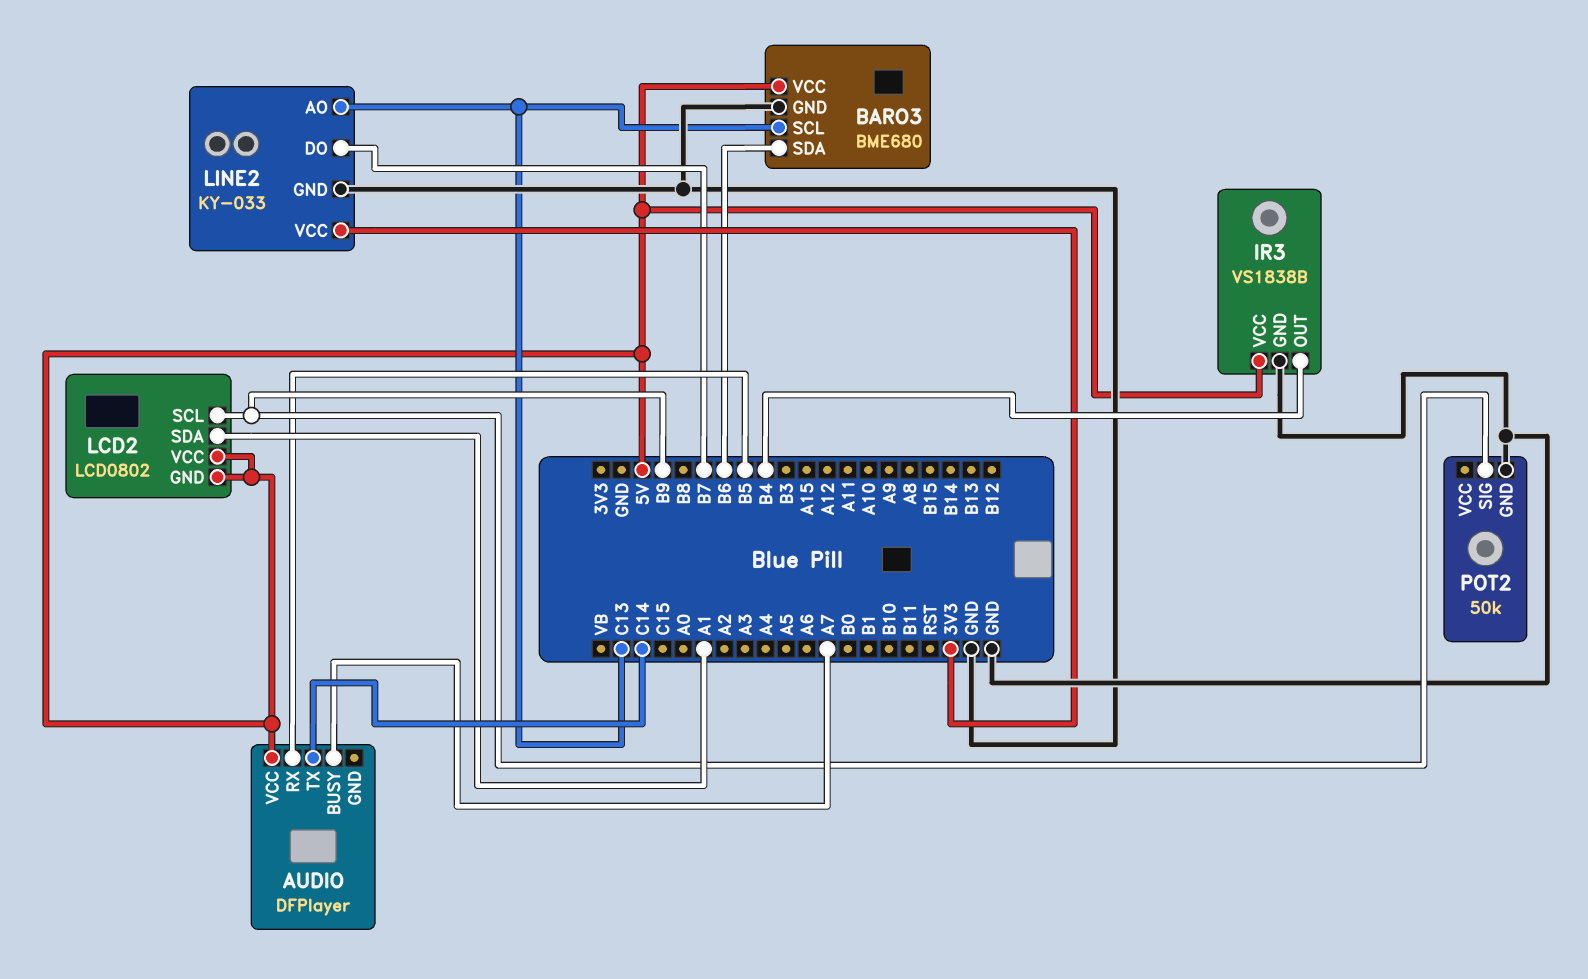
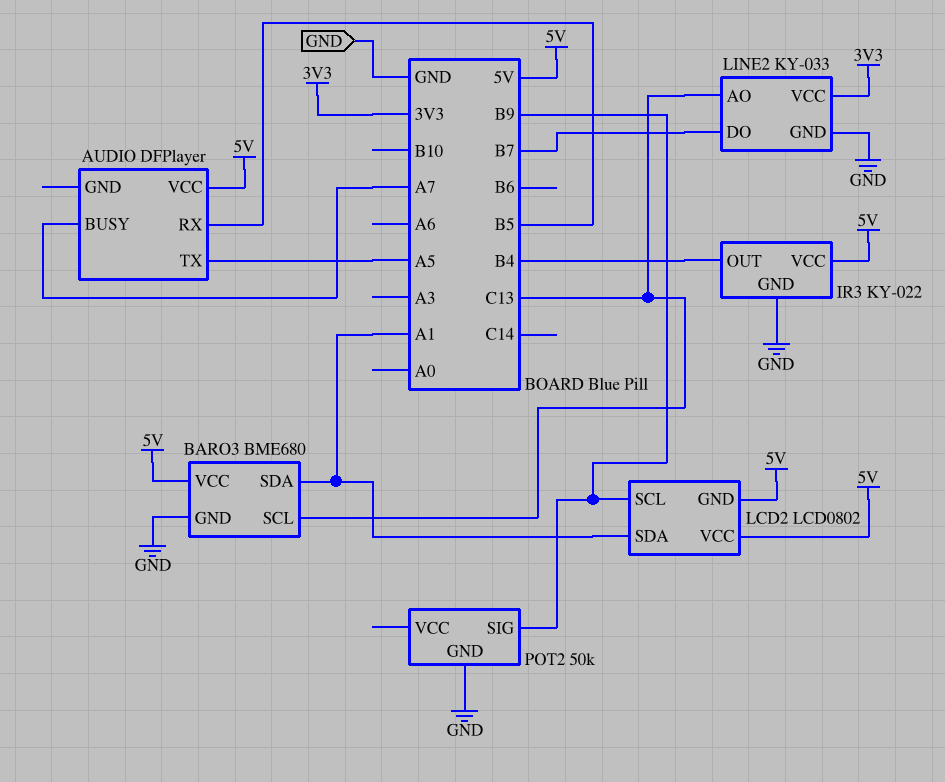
AUDIO pin TX: C14 -> A5
BARO3 pin SDA: B6 -> A1
IR3: VS1838B -> KY-022

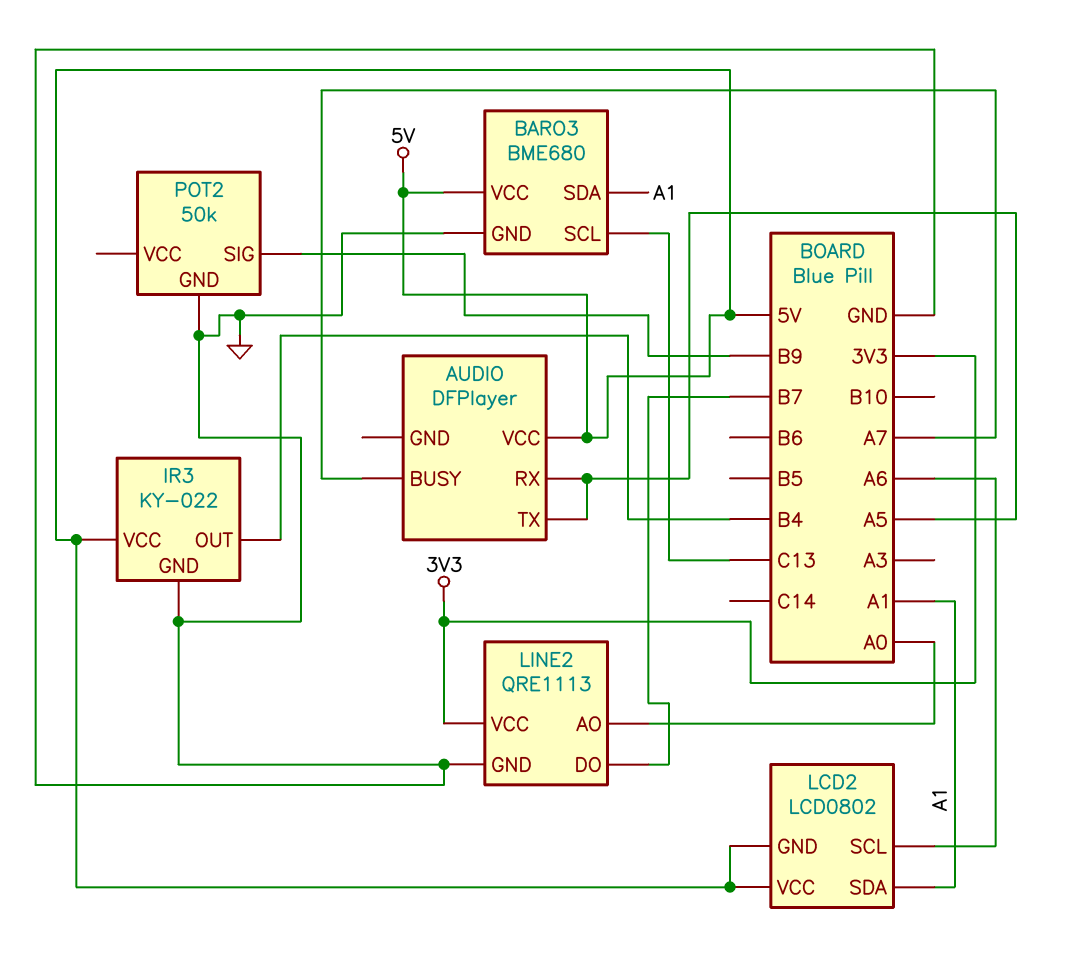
AUDIO pin RX: B5 -> A5
LCD2 pin SCL: B9 -> A6
LINE2: KY-033 -> QRE1113
LINE2 pin AO: C13 -> A0

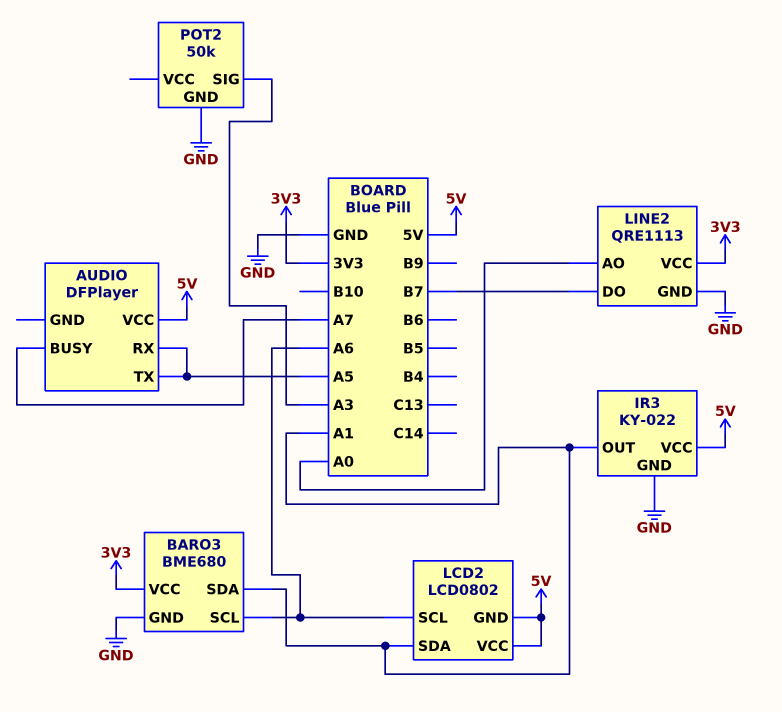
BARO3 pin SCL: C13 -> A6
BARO3 pin VCC: 5V -> 3V3
IR3 pin OUT: B4 -> A1
POT2 pin SIG: B9 -> A3

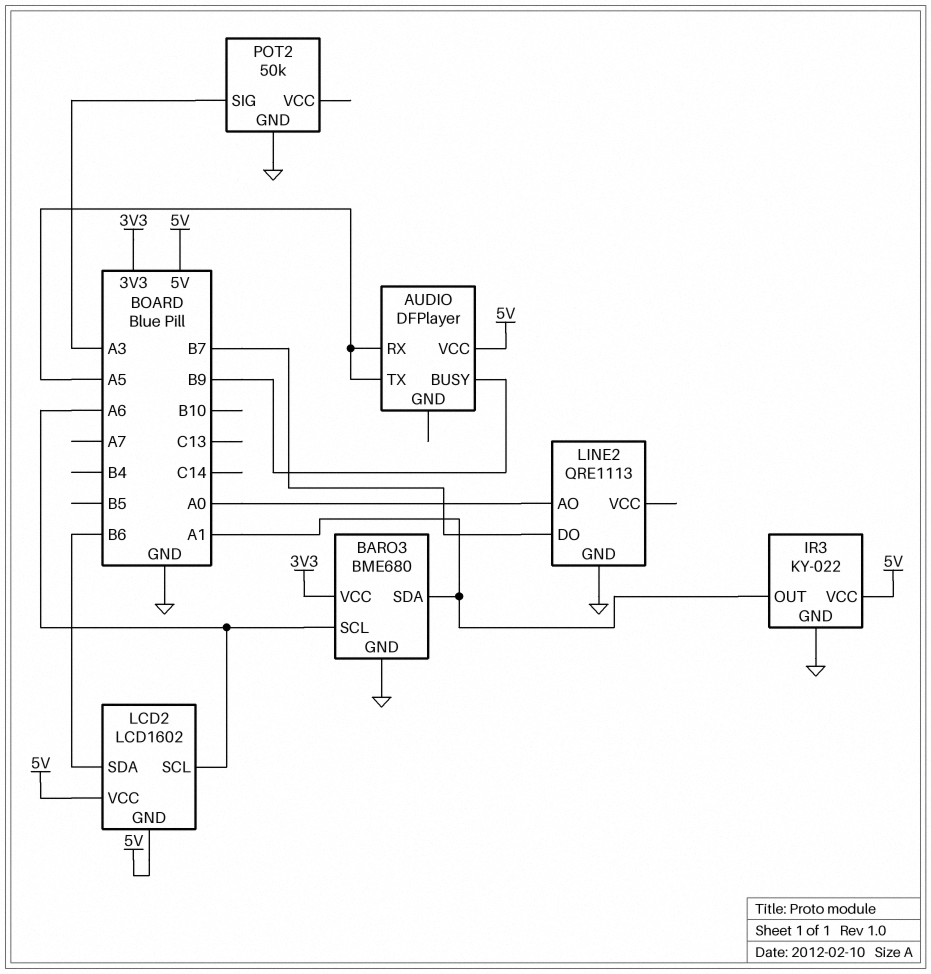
AUDIO pin BUSY: A7 -> B9
LCD2: LCD0802 -> LCD1602
LCD2 pin SDA: A1 -> B6
LINE2 pin VCC: 3V3 -> none

